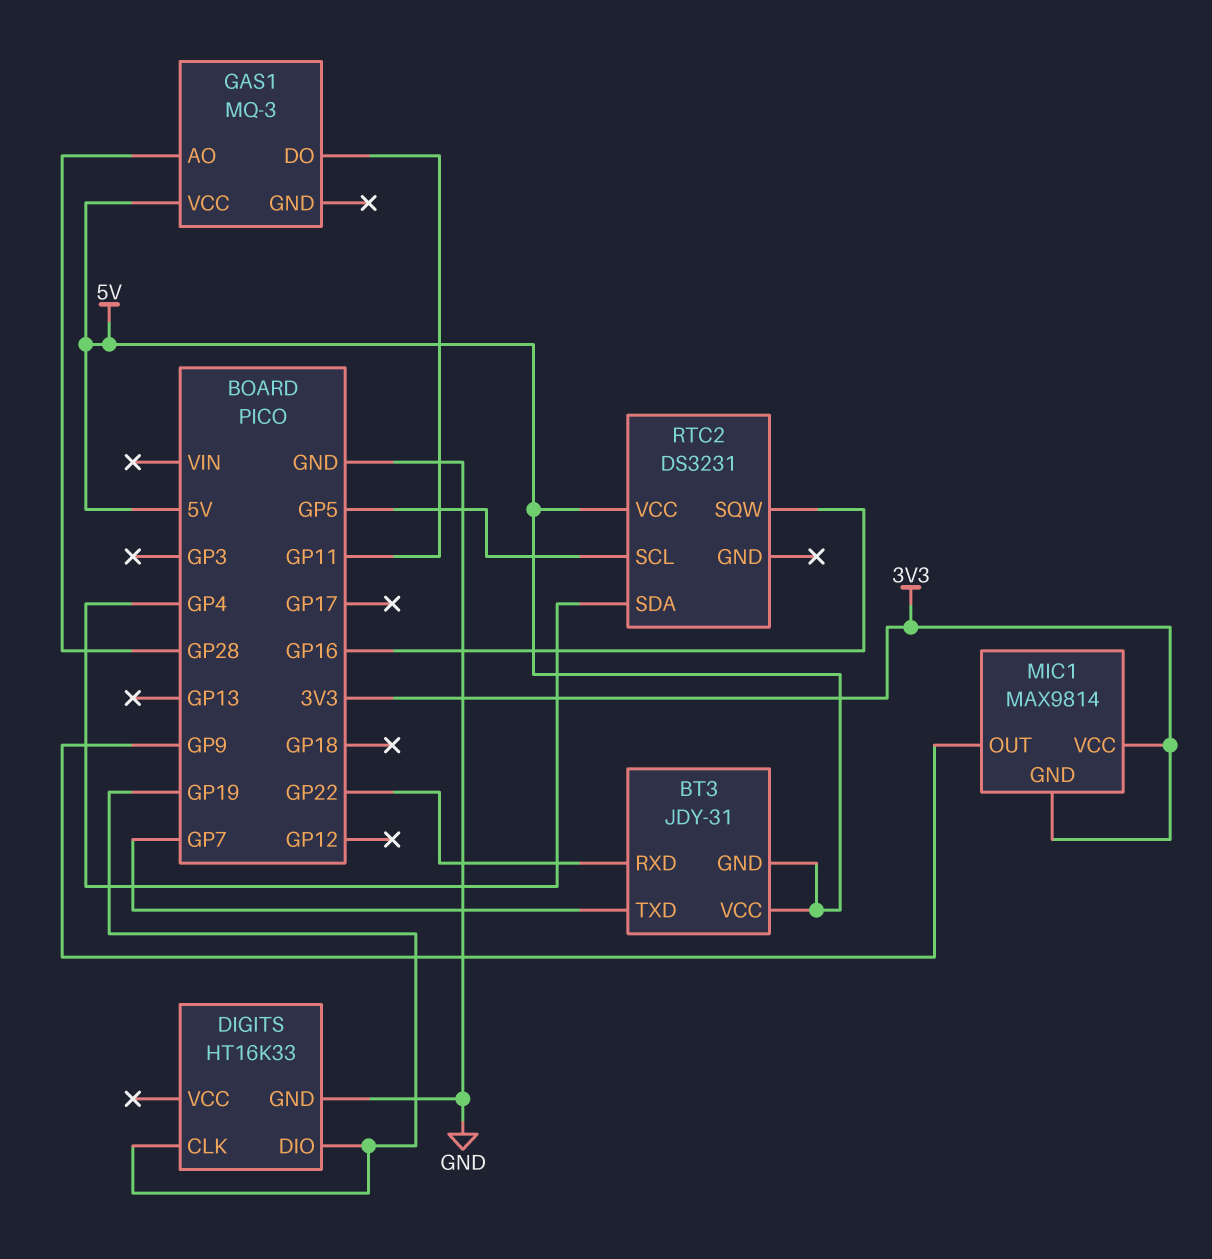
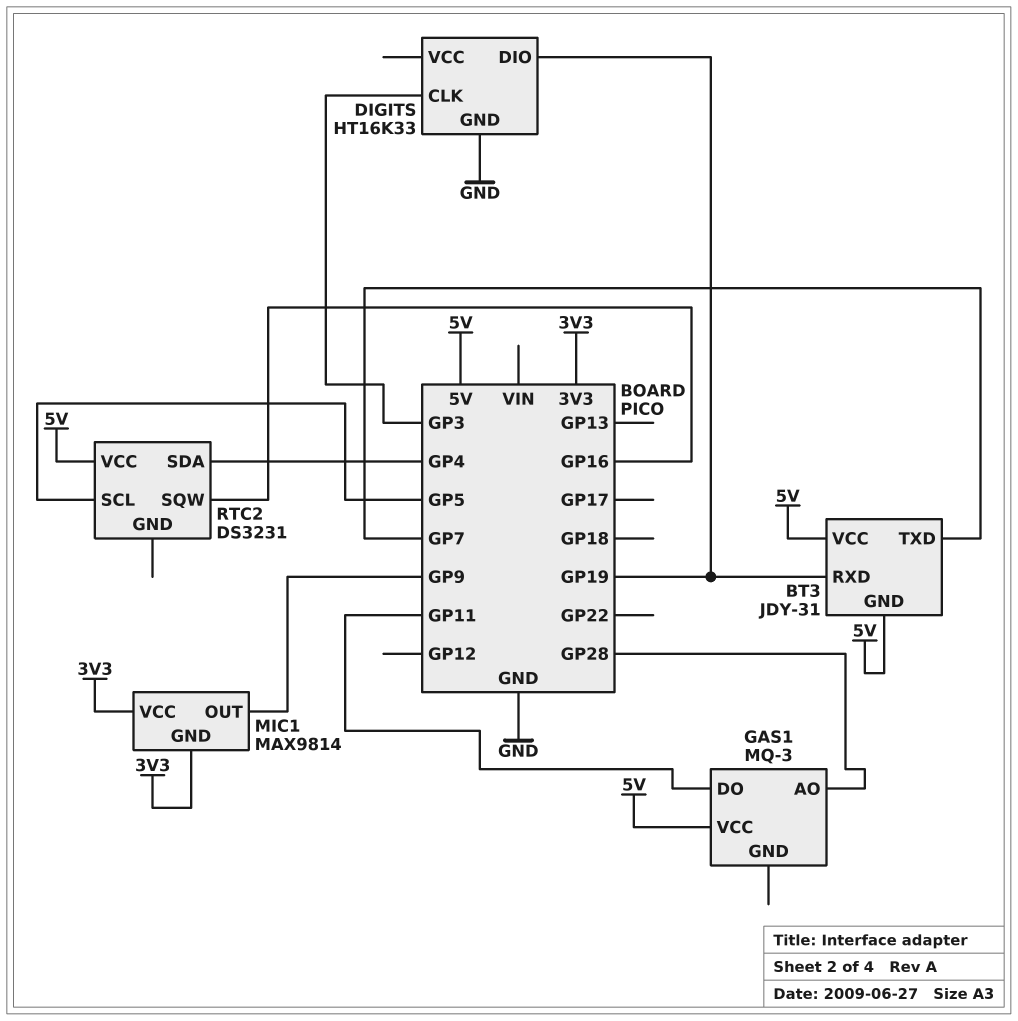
BT3 pin RXD: GP22 -> GP19
DIGITS pin CLK: GP19 -> GP3

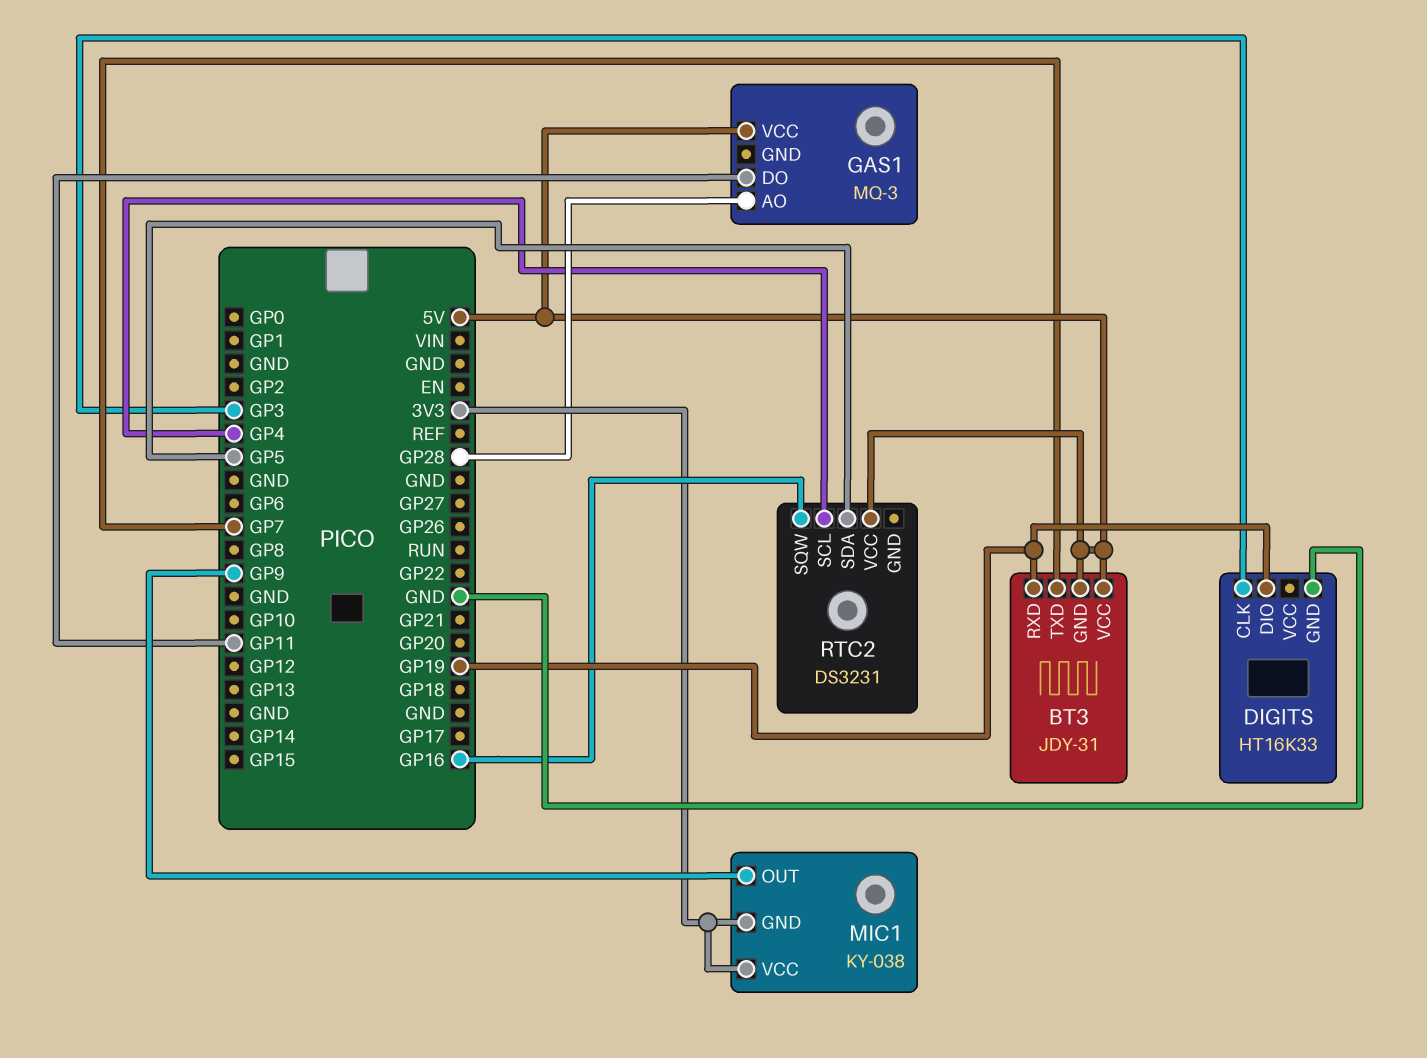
MIC1: MAX9814 -> KY-038
RTC2 pin SCL: GP5 -> GP4
RTC2 pin SDA: GP4 -> GP5

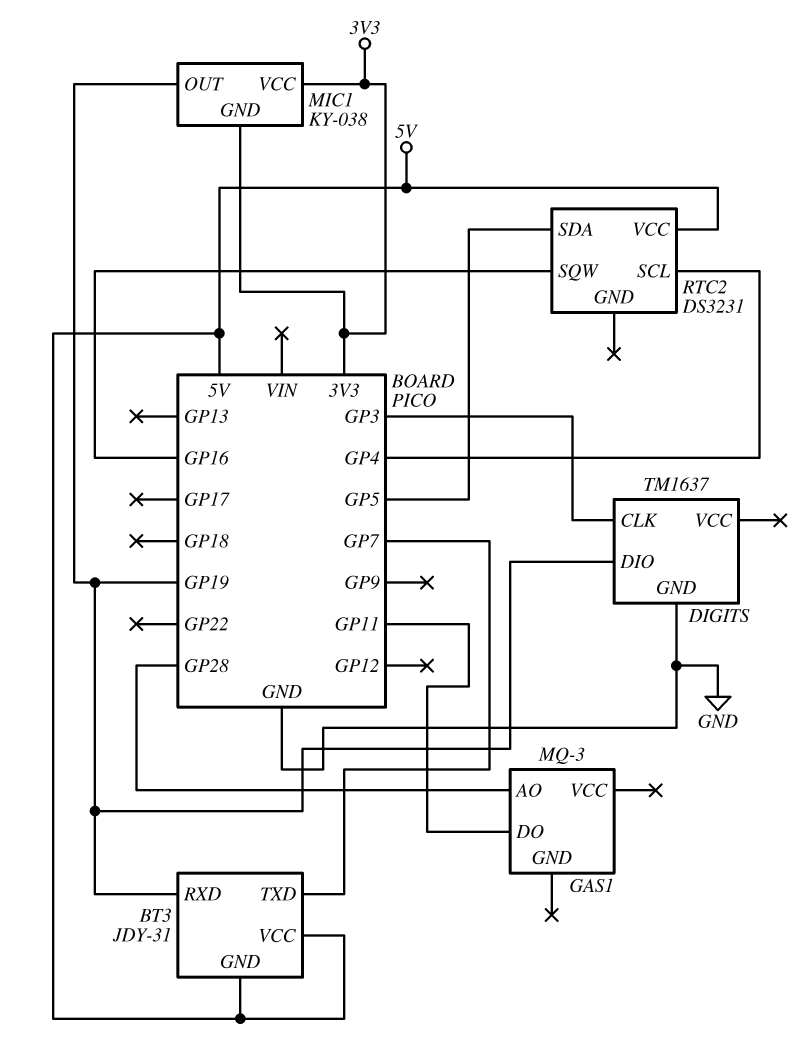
DIGITS: HT16K33 -> TM1637
GAS1 pin VCC: 5V -> none
MIC1 pin OUT: GP9 -> GP19

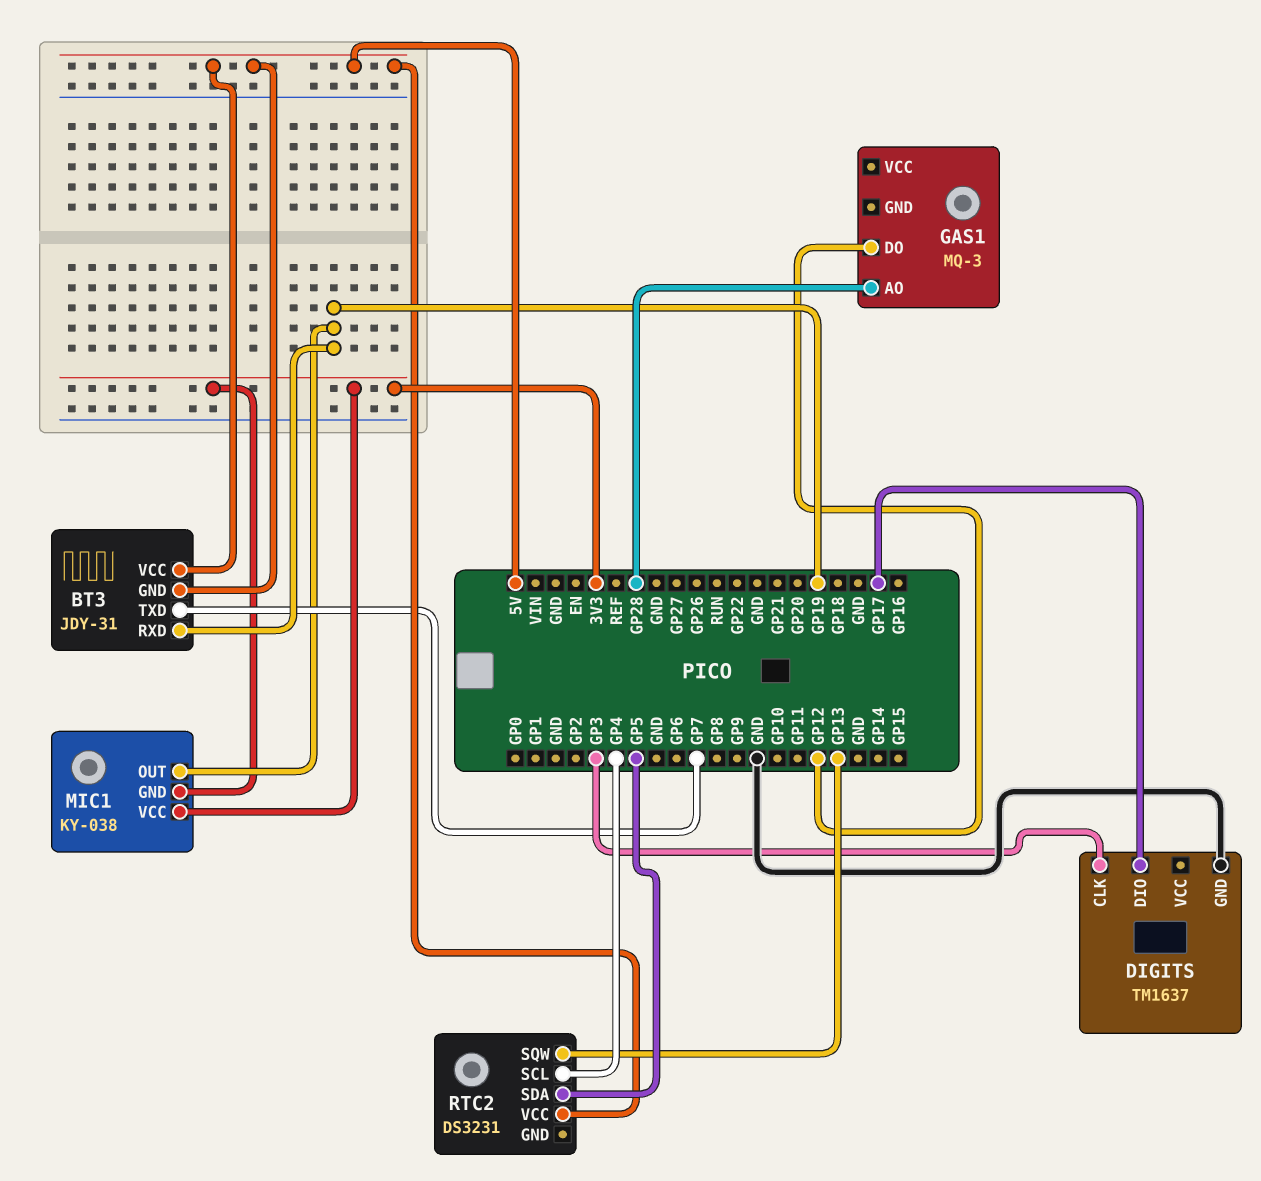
DIGITS pin DIO: GP19 -> GP17
GAS1 pin DO: GP11 -> GP12
RTC2 pin SQW: GP16 -> GP13

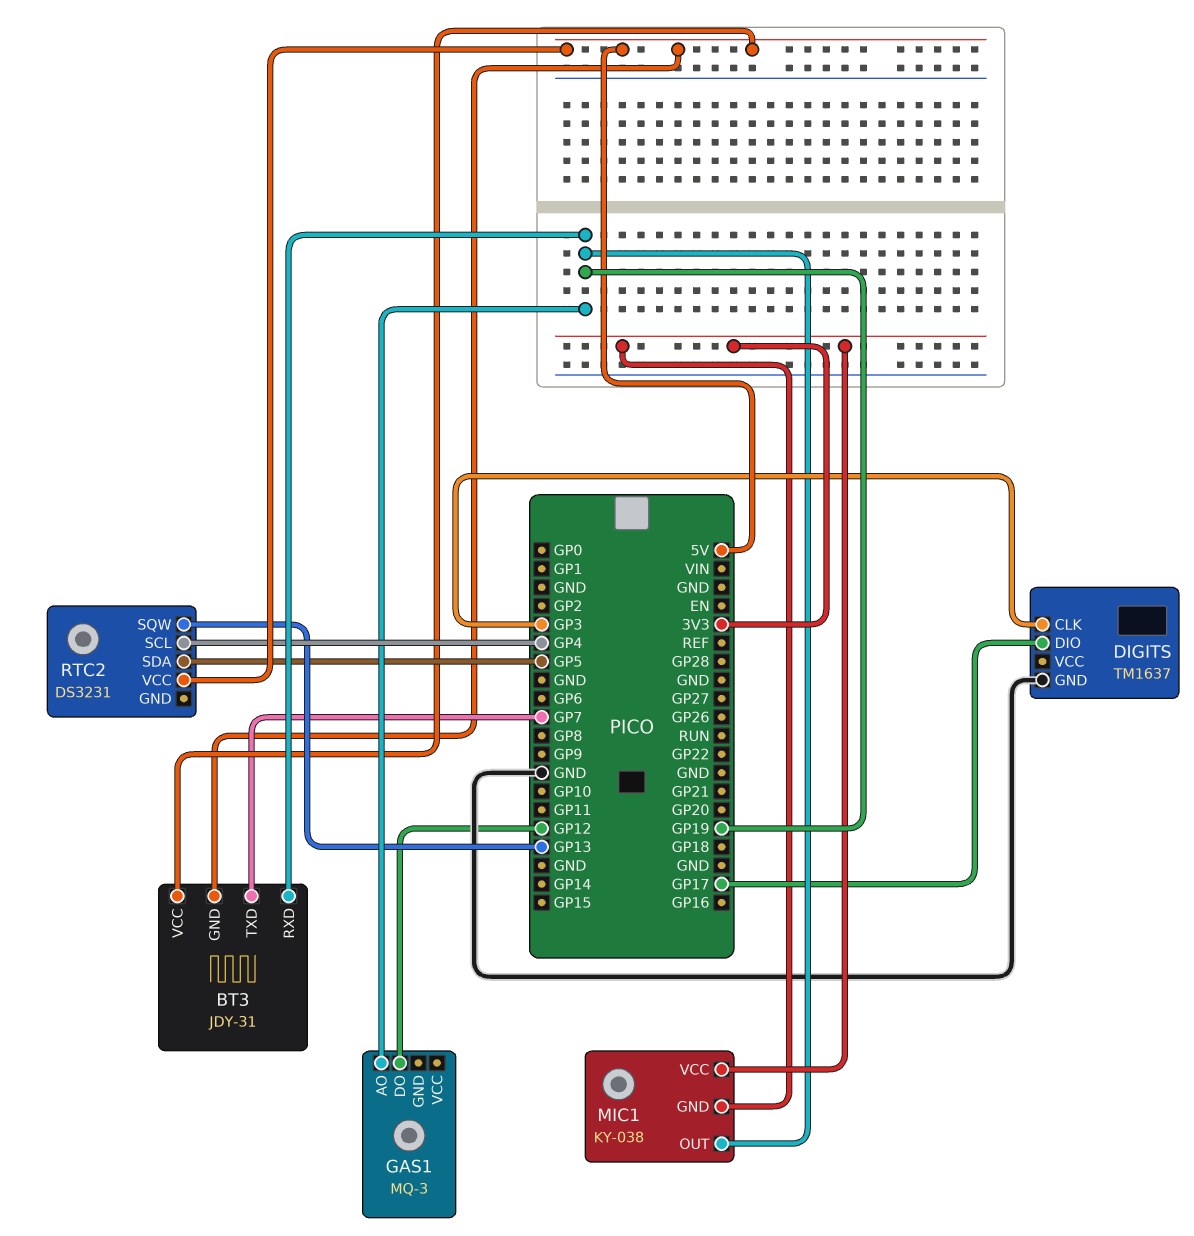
GAS1 pin AO: GP28 -> GP19

